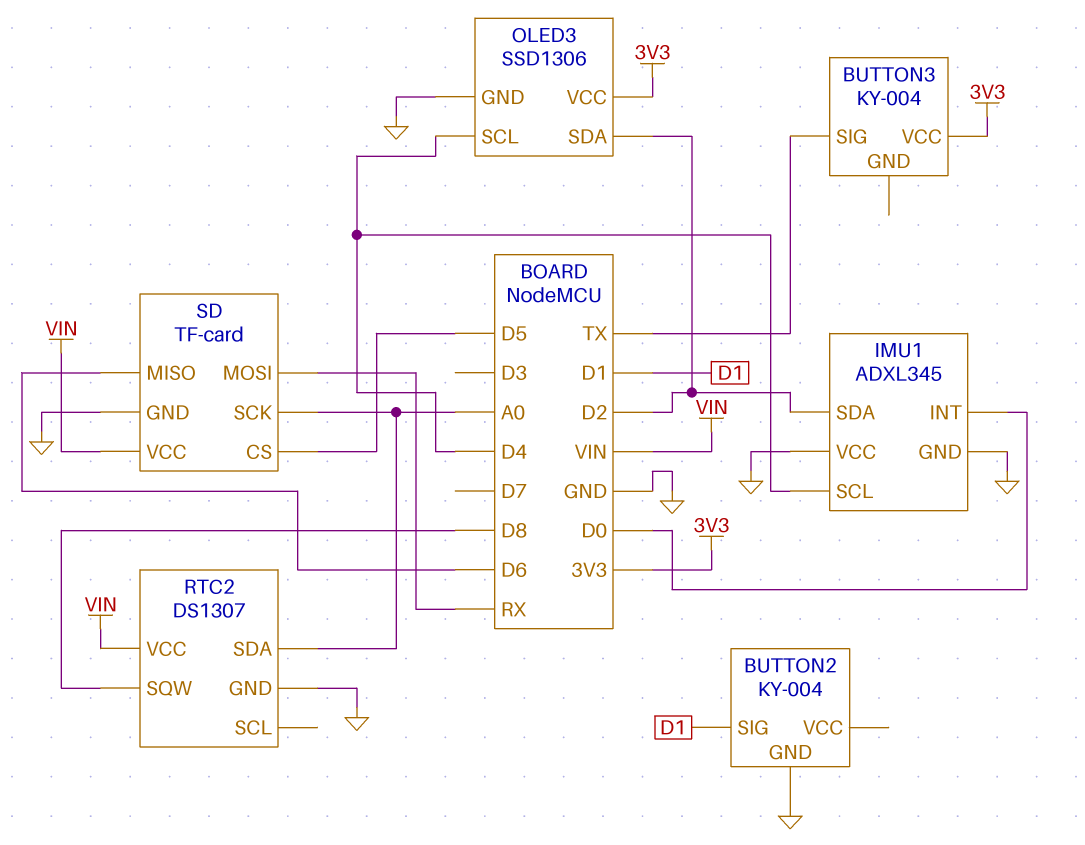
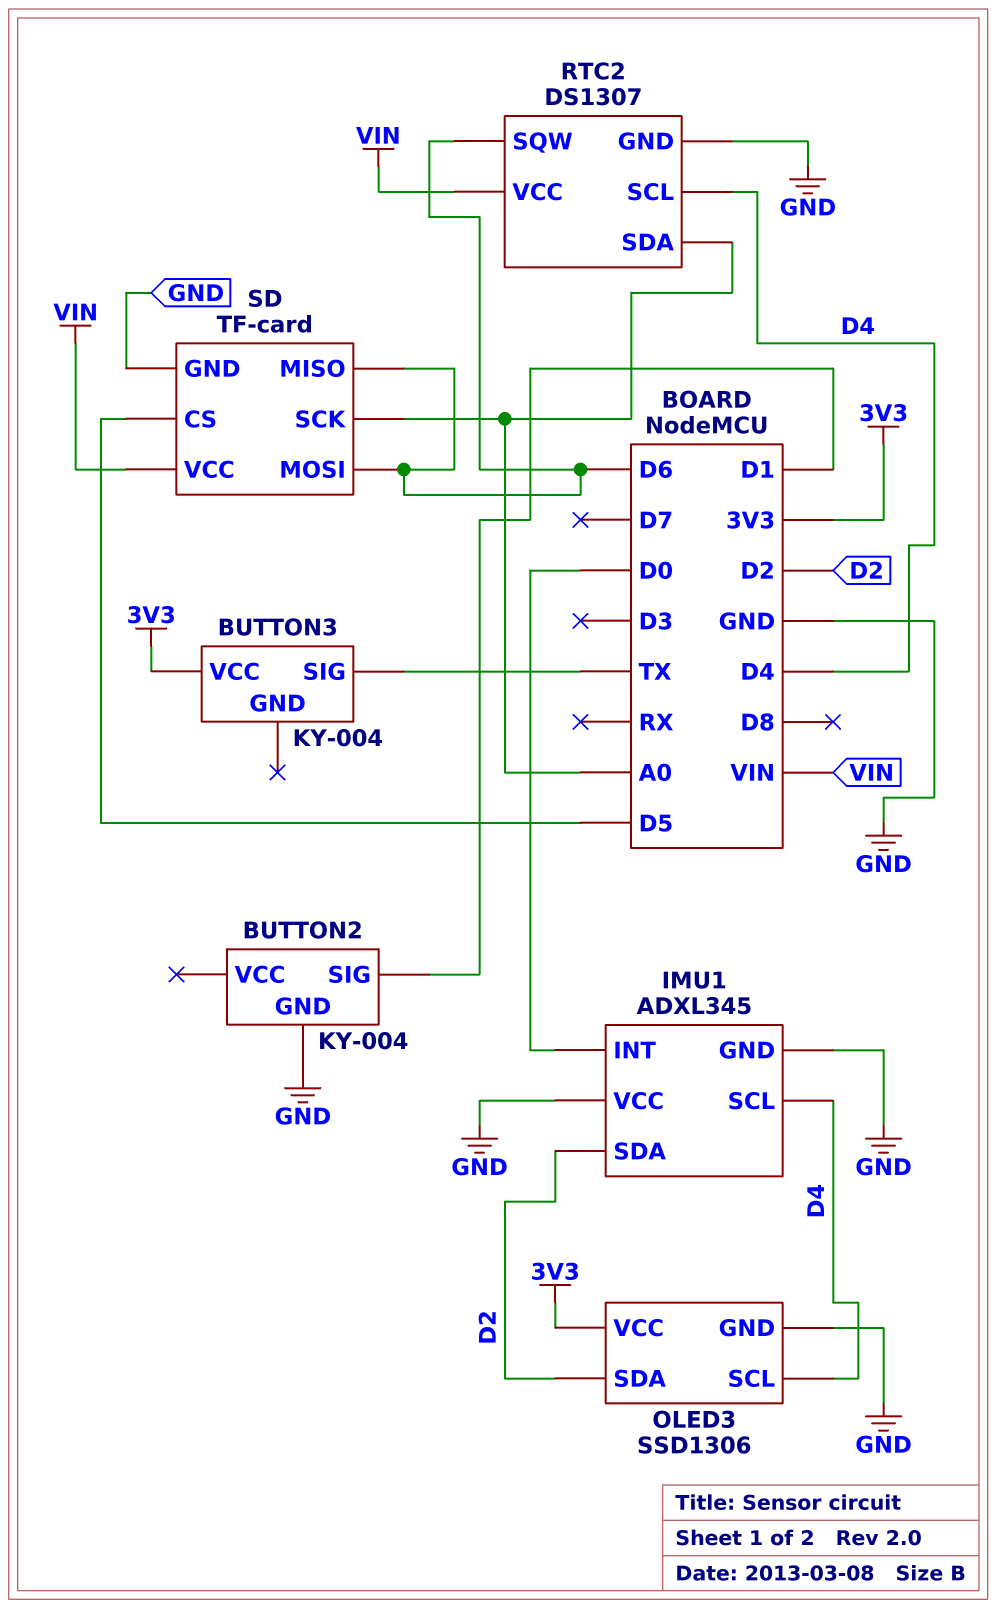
RTC2 pin SCL: none -> D4
RTC2 pin SQW: D8 -> D6
SD pin MOSI: RX -> D6

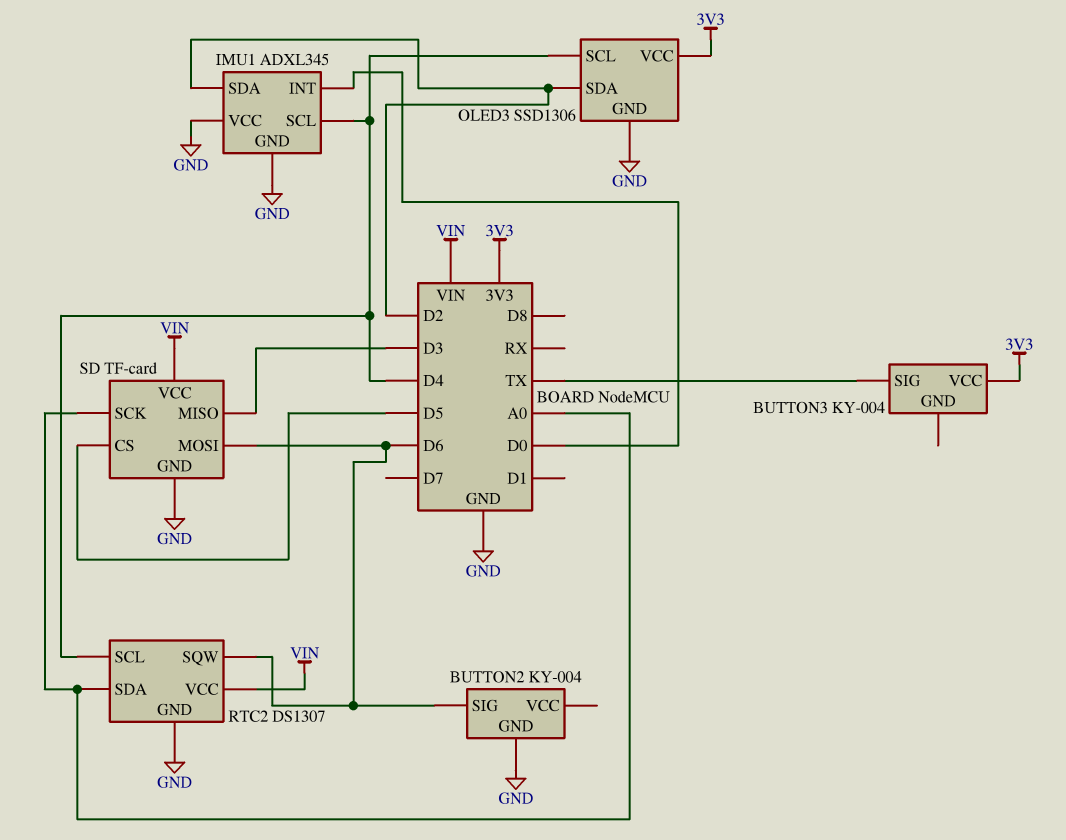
BUTTON2 pin SIG: D1 -> D6
SD pin MISO: D6 -> D3

